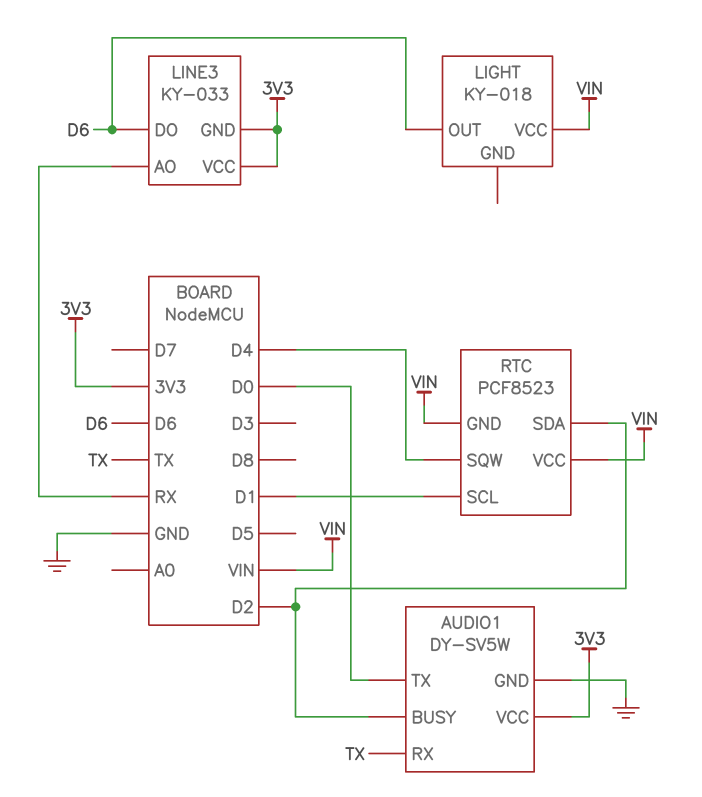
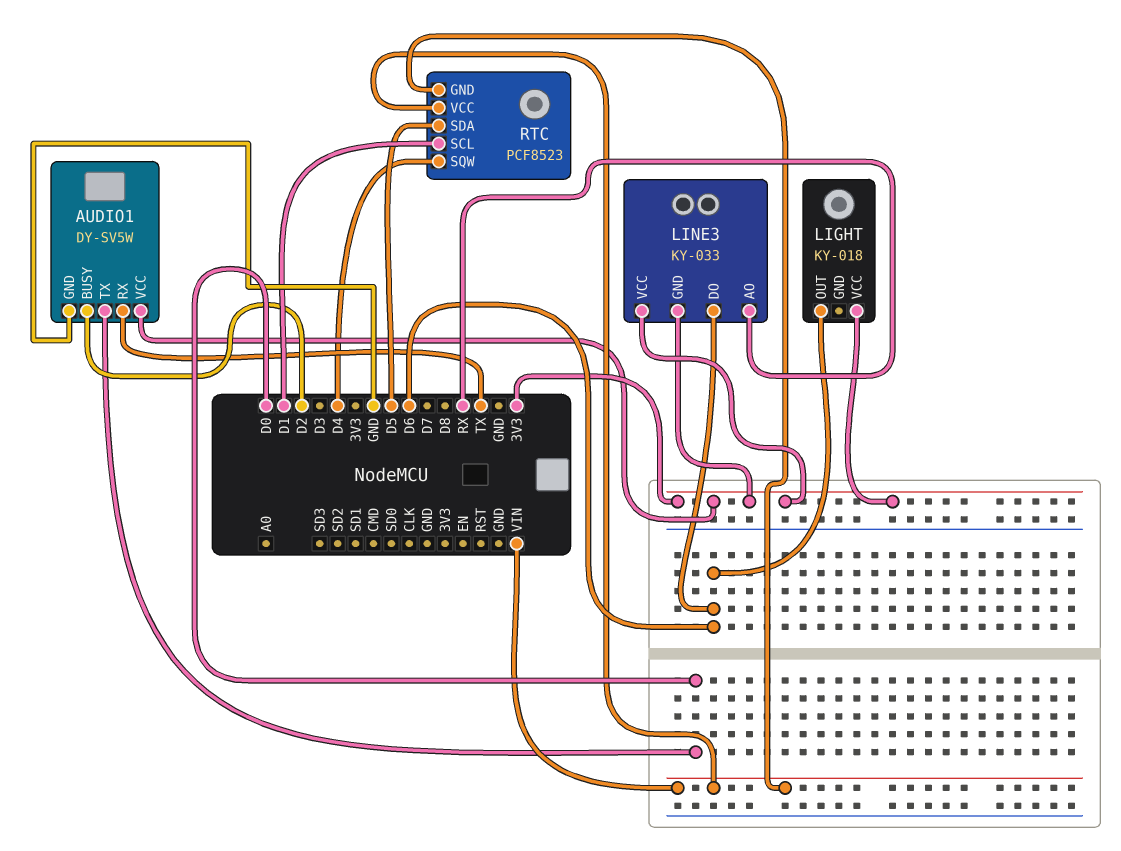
LIGHT pin VCC: VIN -> 3V3
RTC pin SDA: D2 -> D5

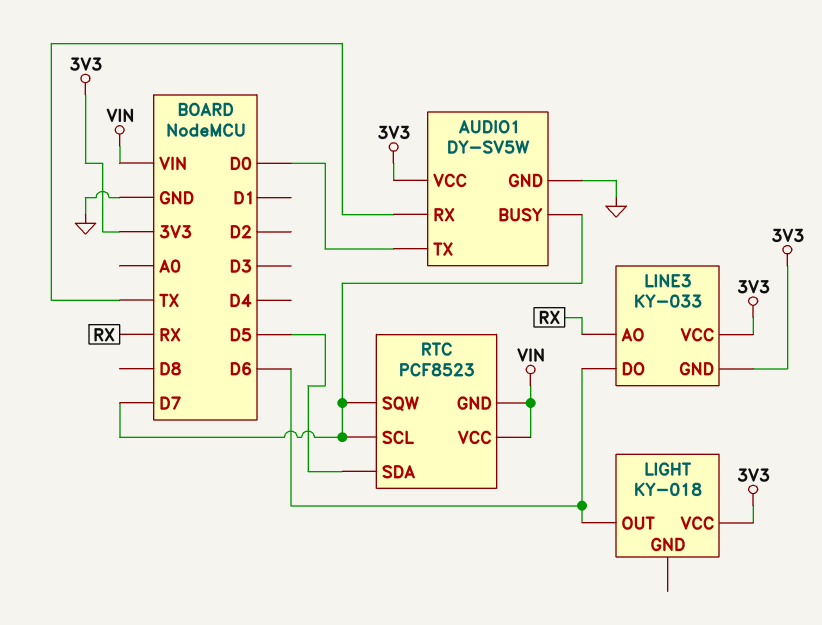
AUDIO1 pin BUSY: D2 -> D7
RTC pin SCL: D1 -> D7
RTC pin SQW: D4 -> D7

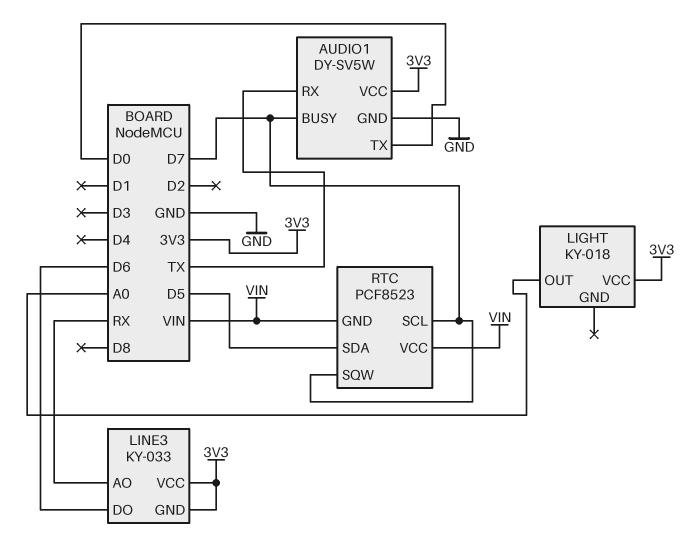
LIGHT pin OUT: D6 -> A0

